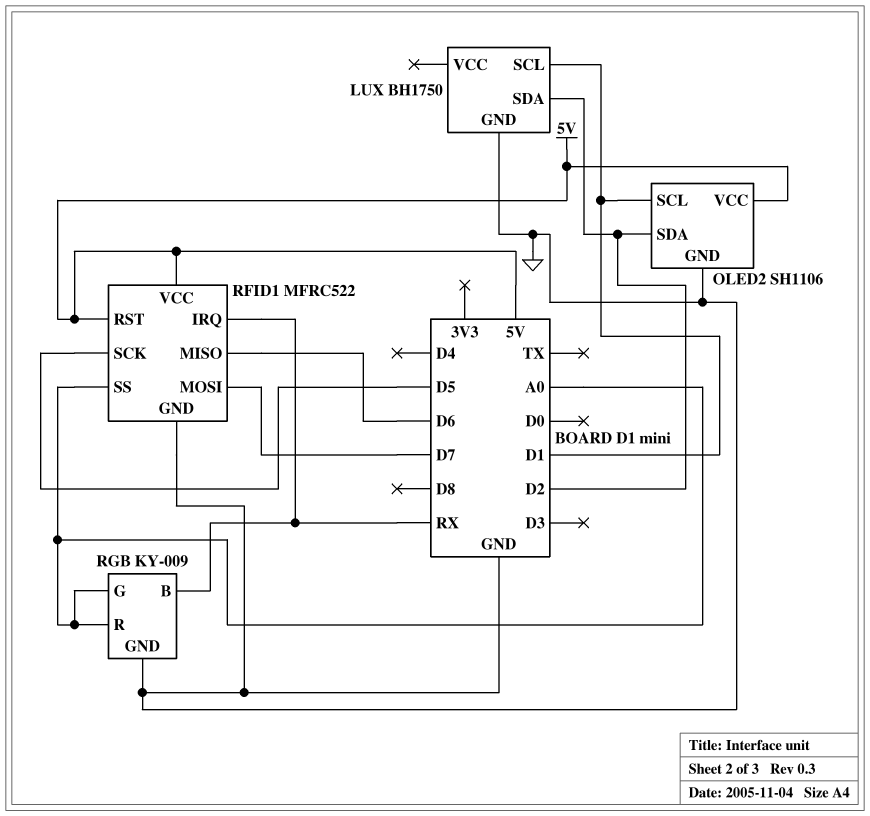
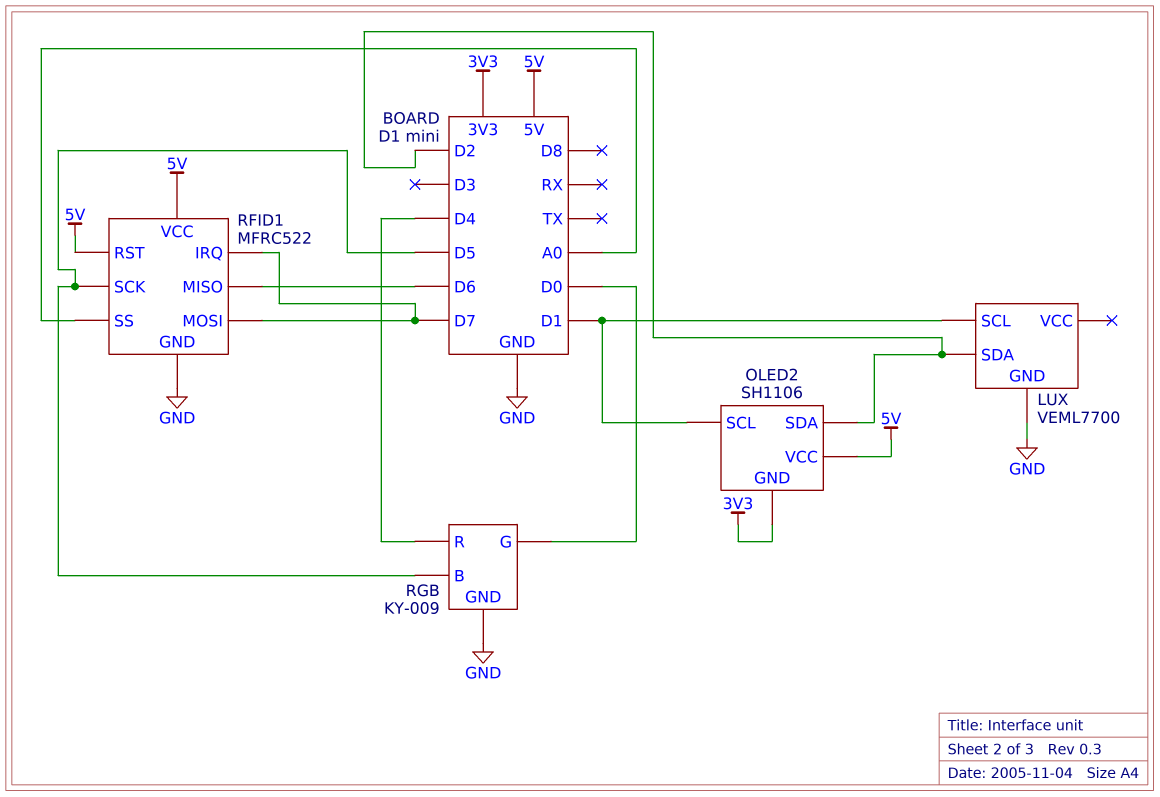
LUX: BH1750 -> VEML7700
OLED2 pin GND: GND -> 3V3
RFID1 pin IRQ: RX -> D7
RGB pin B: RX -> D5
RGB pin G: A0 -> D0
RGB pin R: A0 -> D4

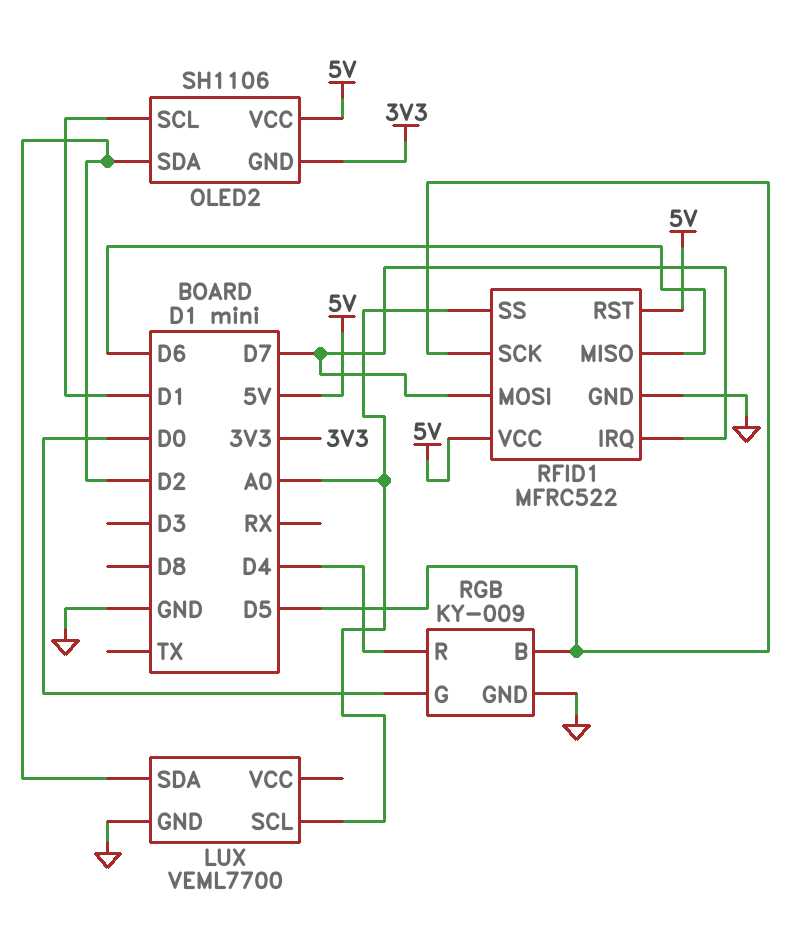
LUX pin SCL: D1 -> A0

